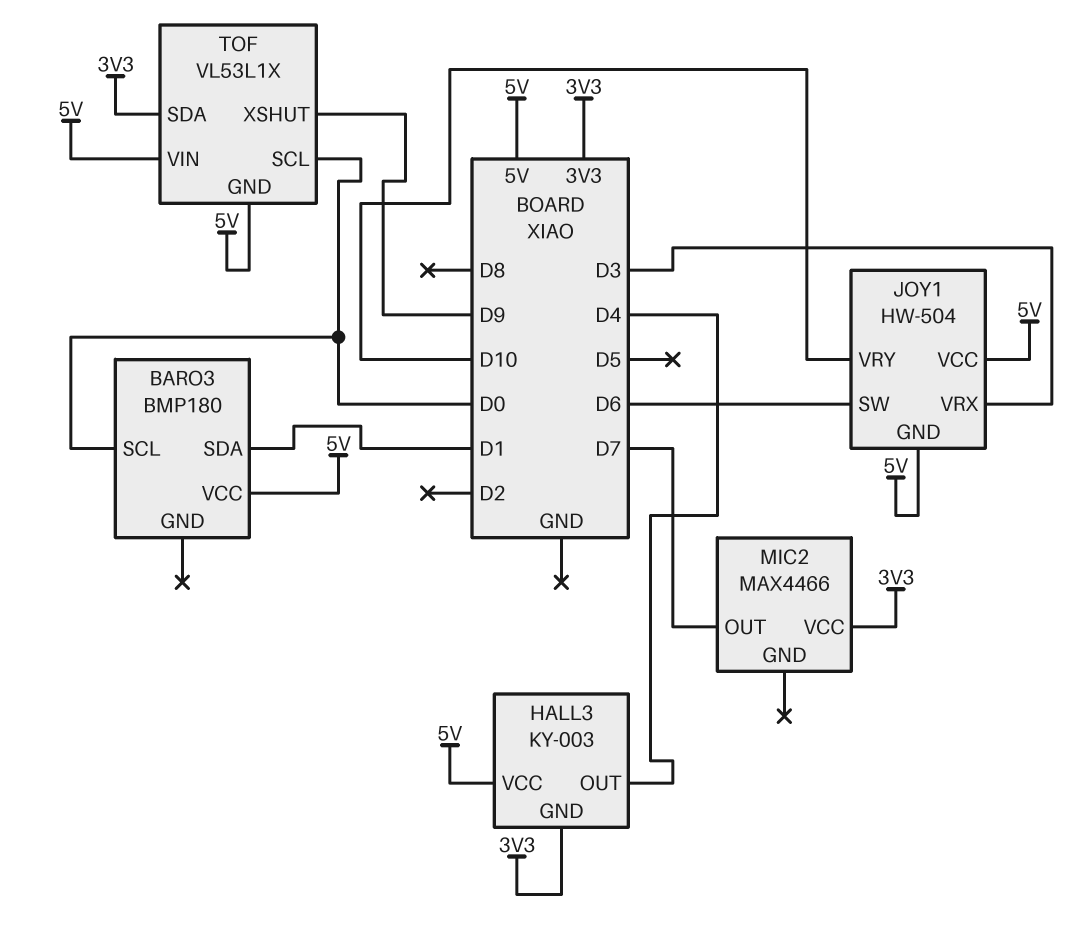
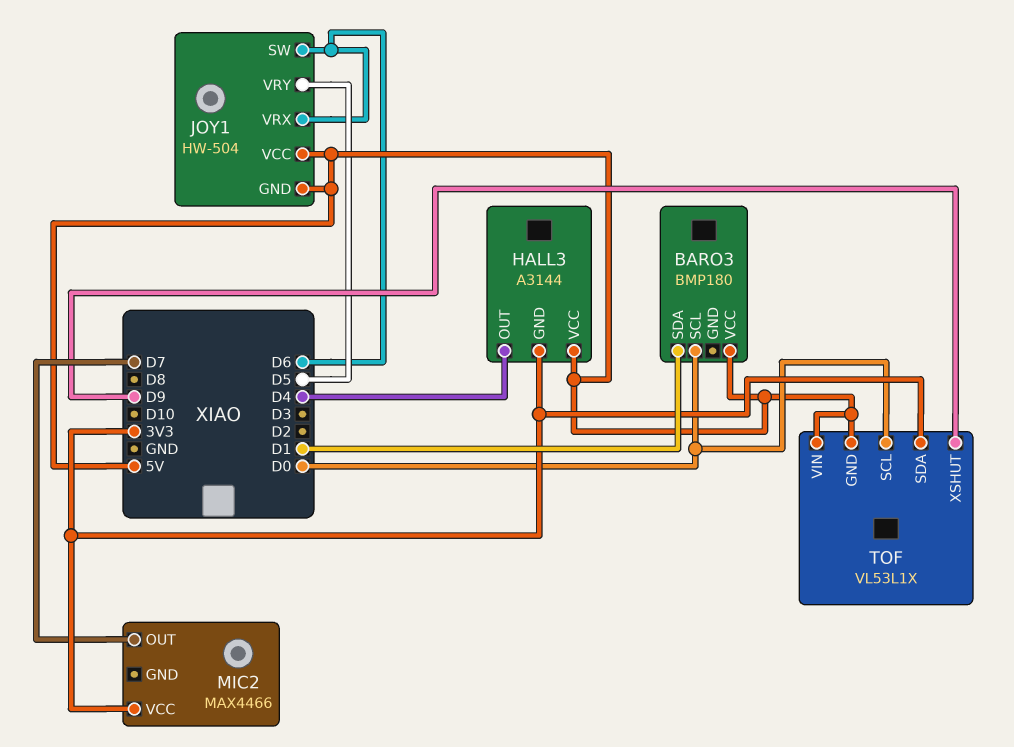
HALL3: KY-003 -> A3144
JOY1 pin VRX: D3 -> D6
JOY1 pin VRY: D10 -> D5

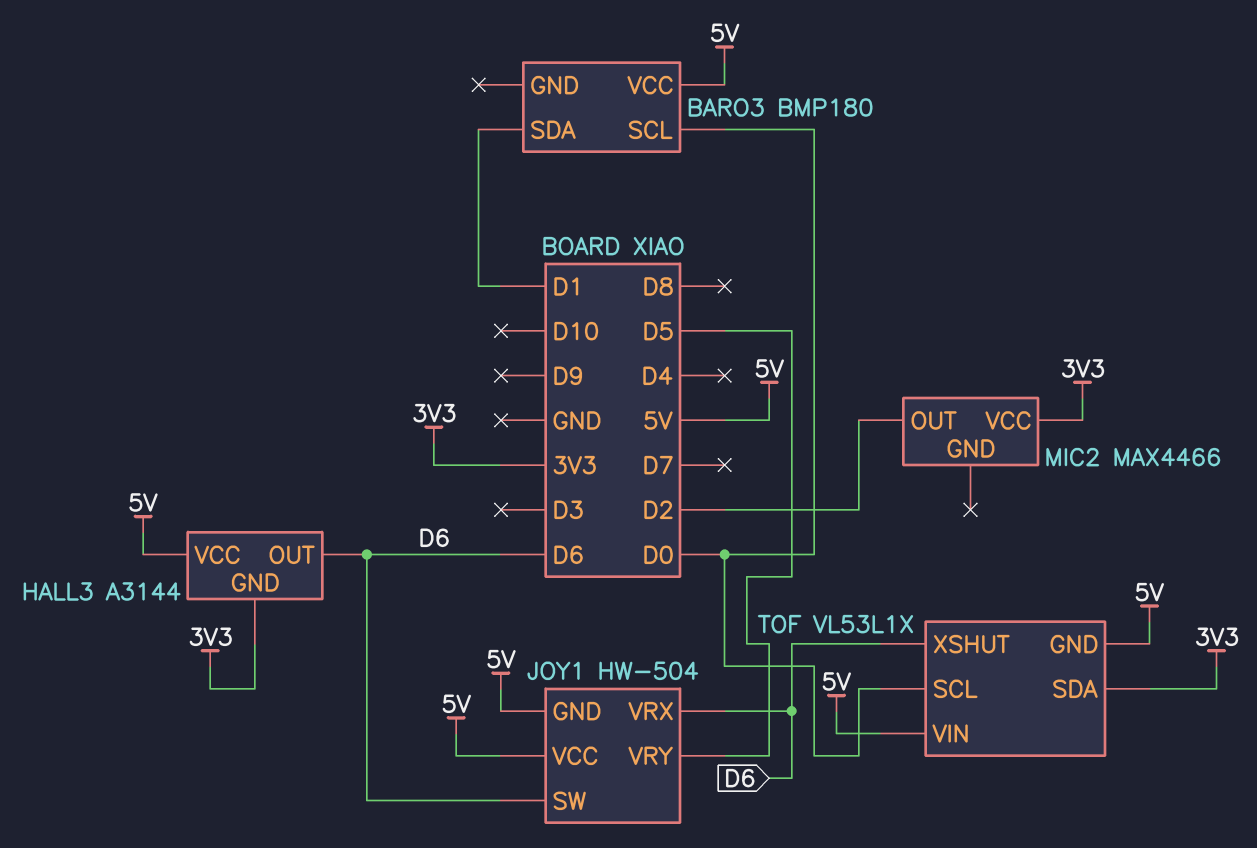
HALL3 pin OUT: D4 -> D6
MIC2 pin OUT: D7 -> D2
TOF pin XSHUT: D9 -> D6

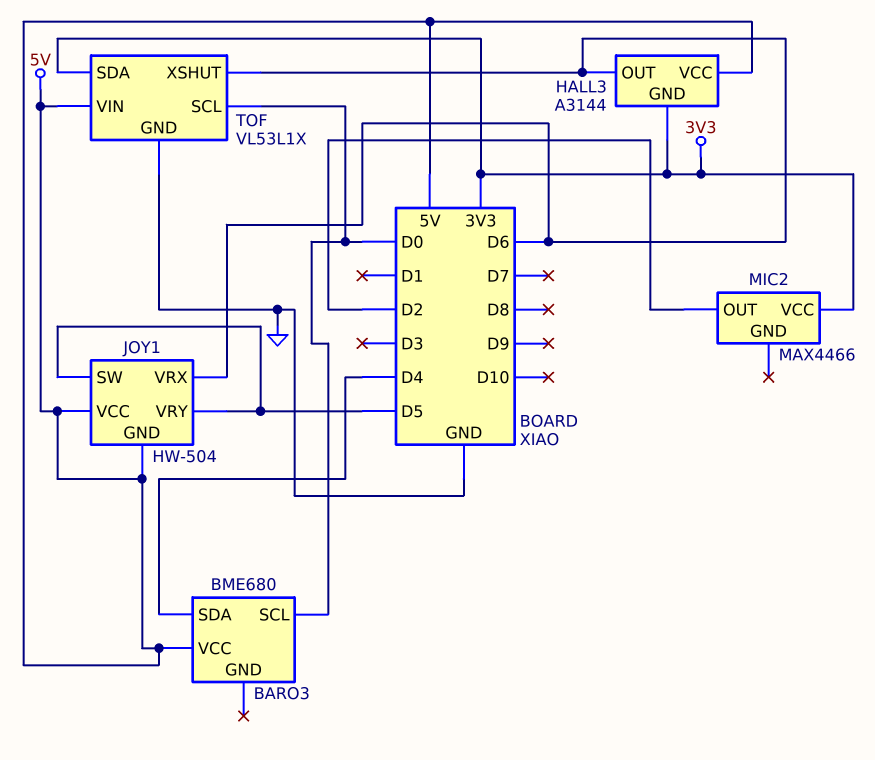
BARO3: BMP180 -> BME680
BARO3 pin SDA: D1 -> D4
JOY1 pin SW: D6 -> D5
TOF pin GND: 5V -> GND

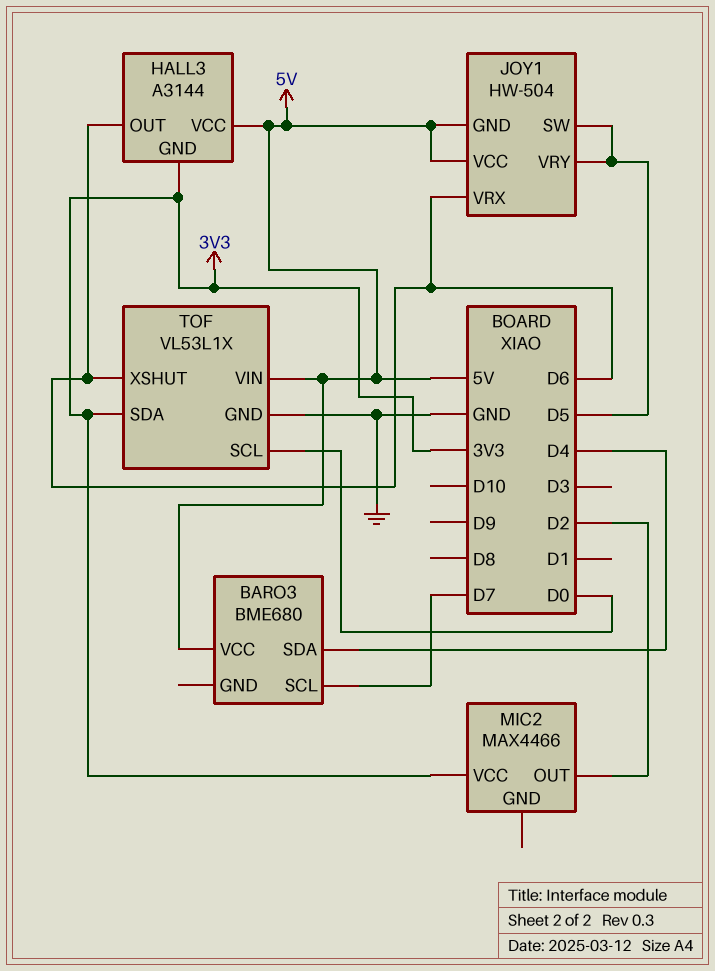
BARO3 pin SCL: D0 -> D7

